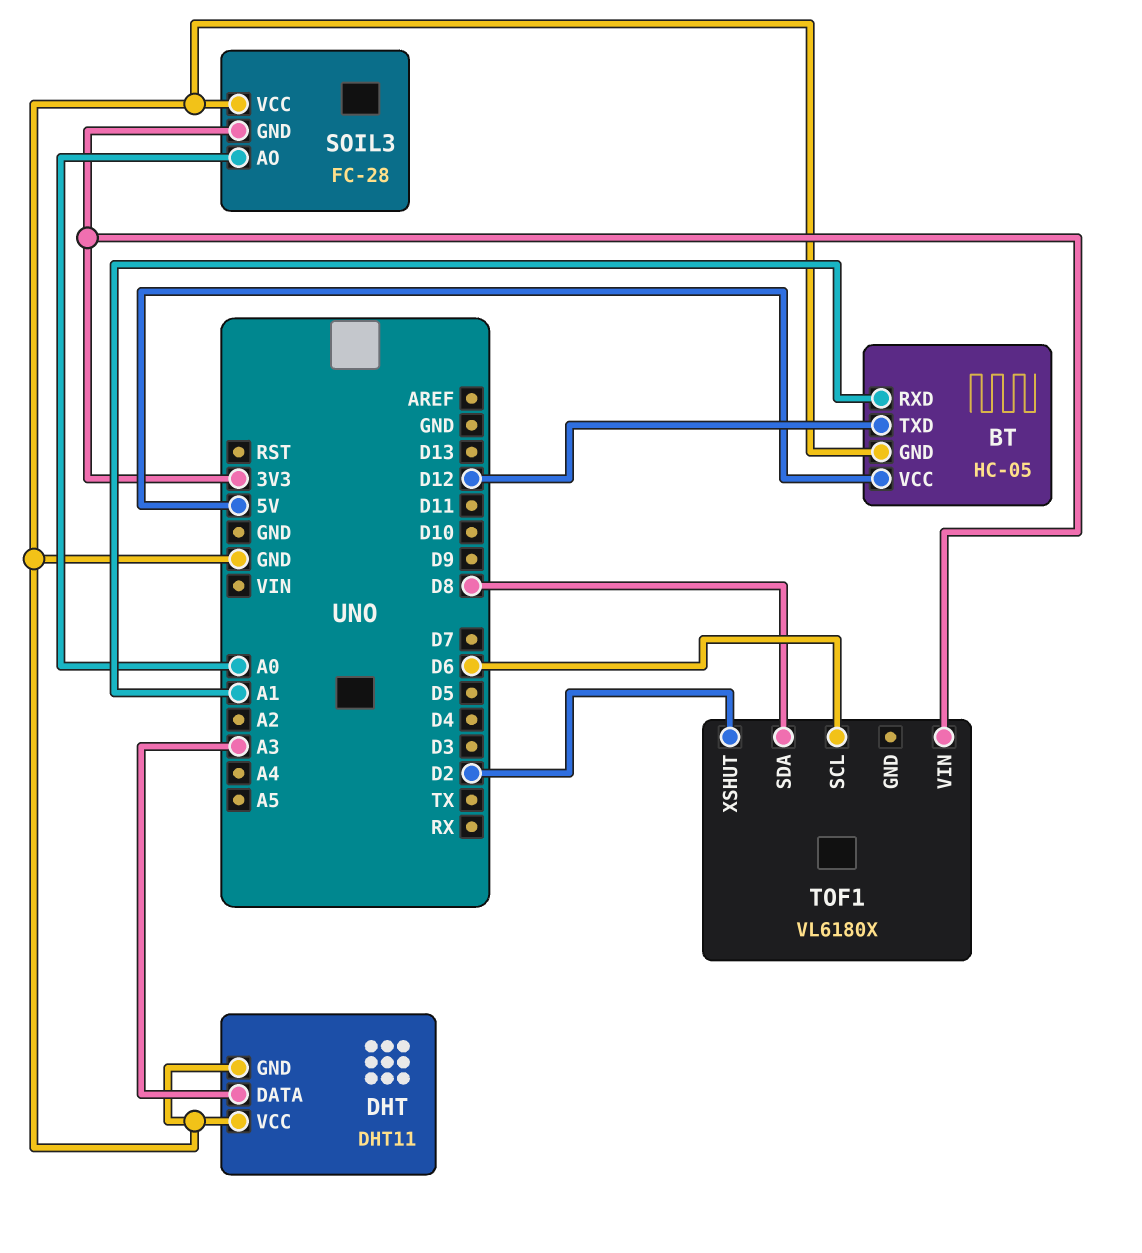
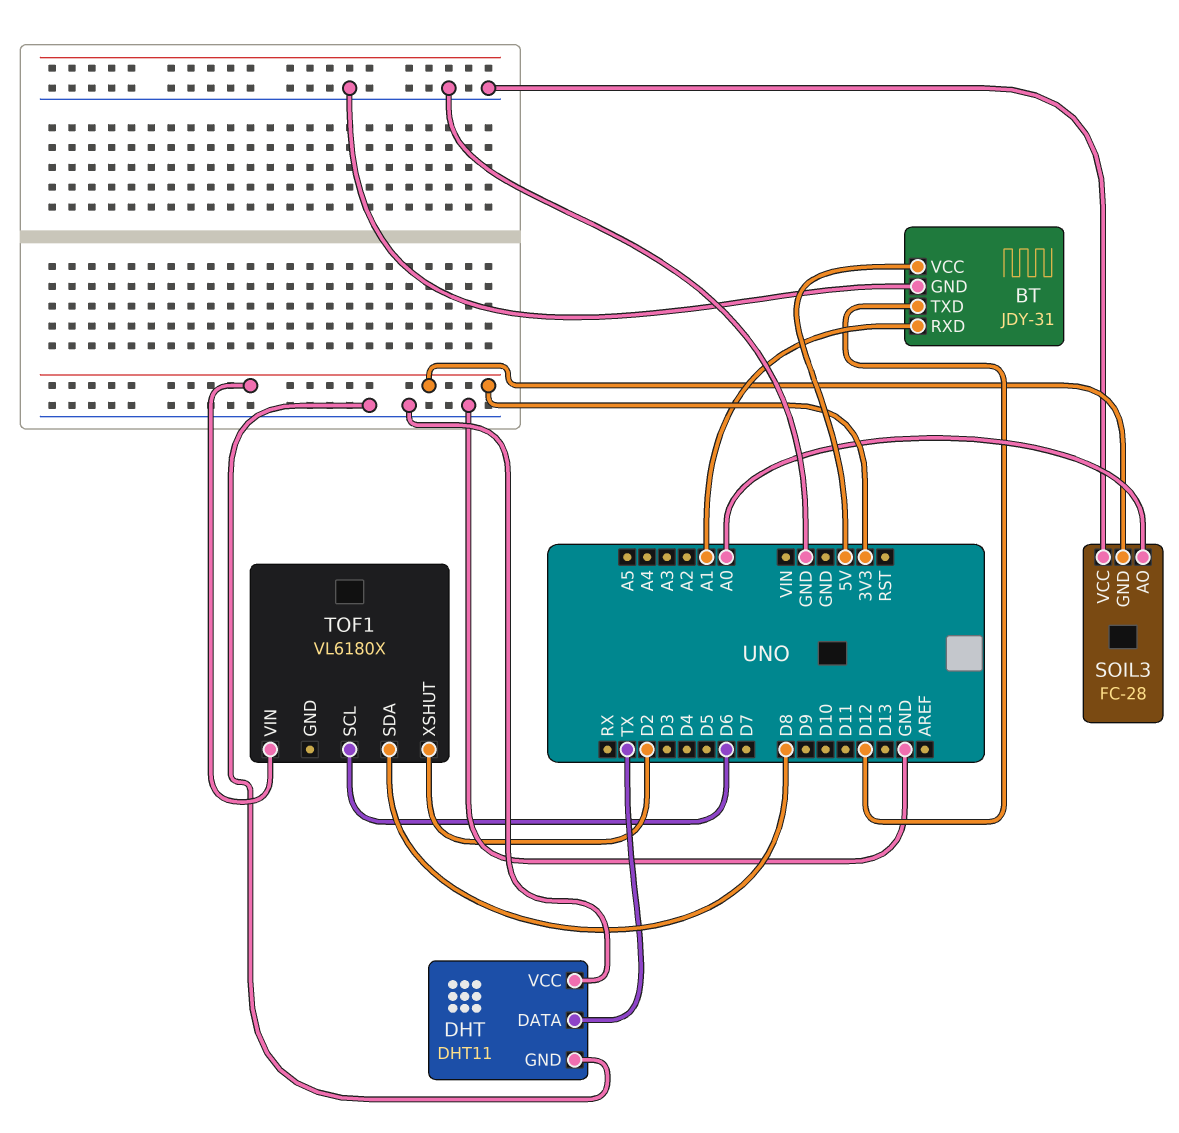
BT: HC-05 -> JDY-31
DHT pin DATA: A3 -> TX

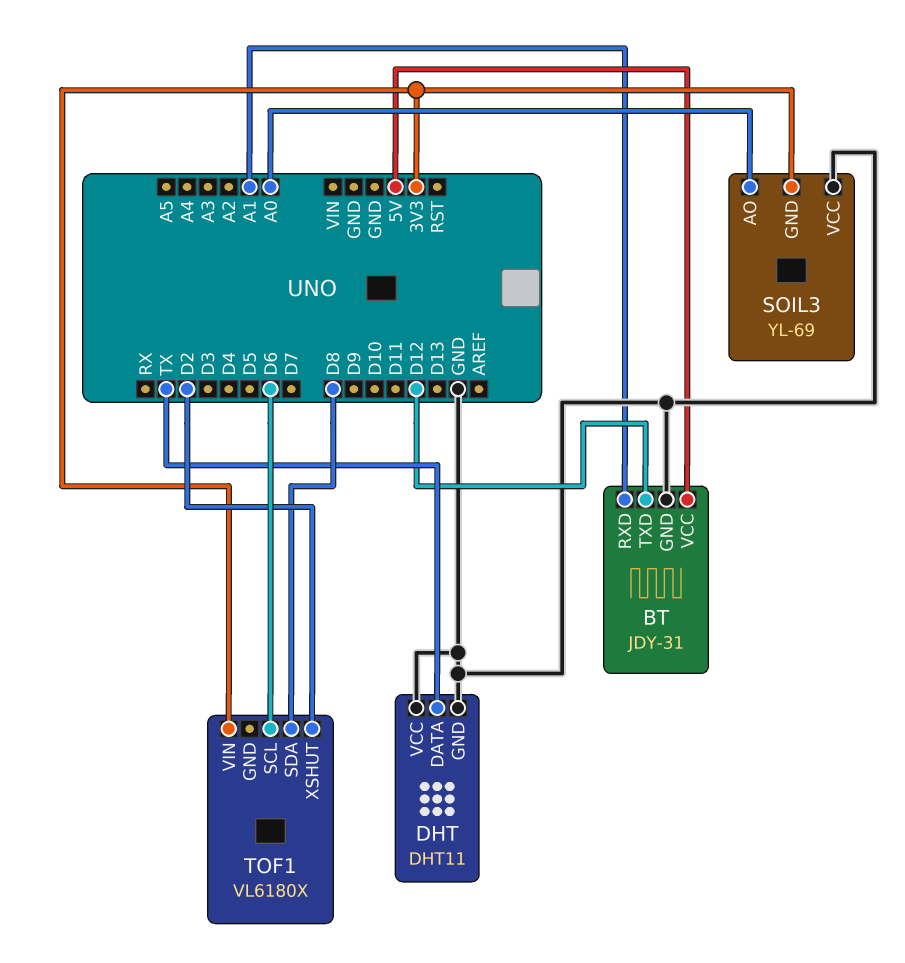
SOIL3: FC-28 -> YL-69

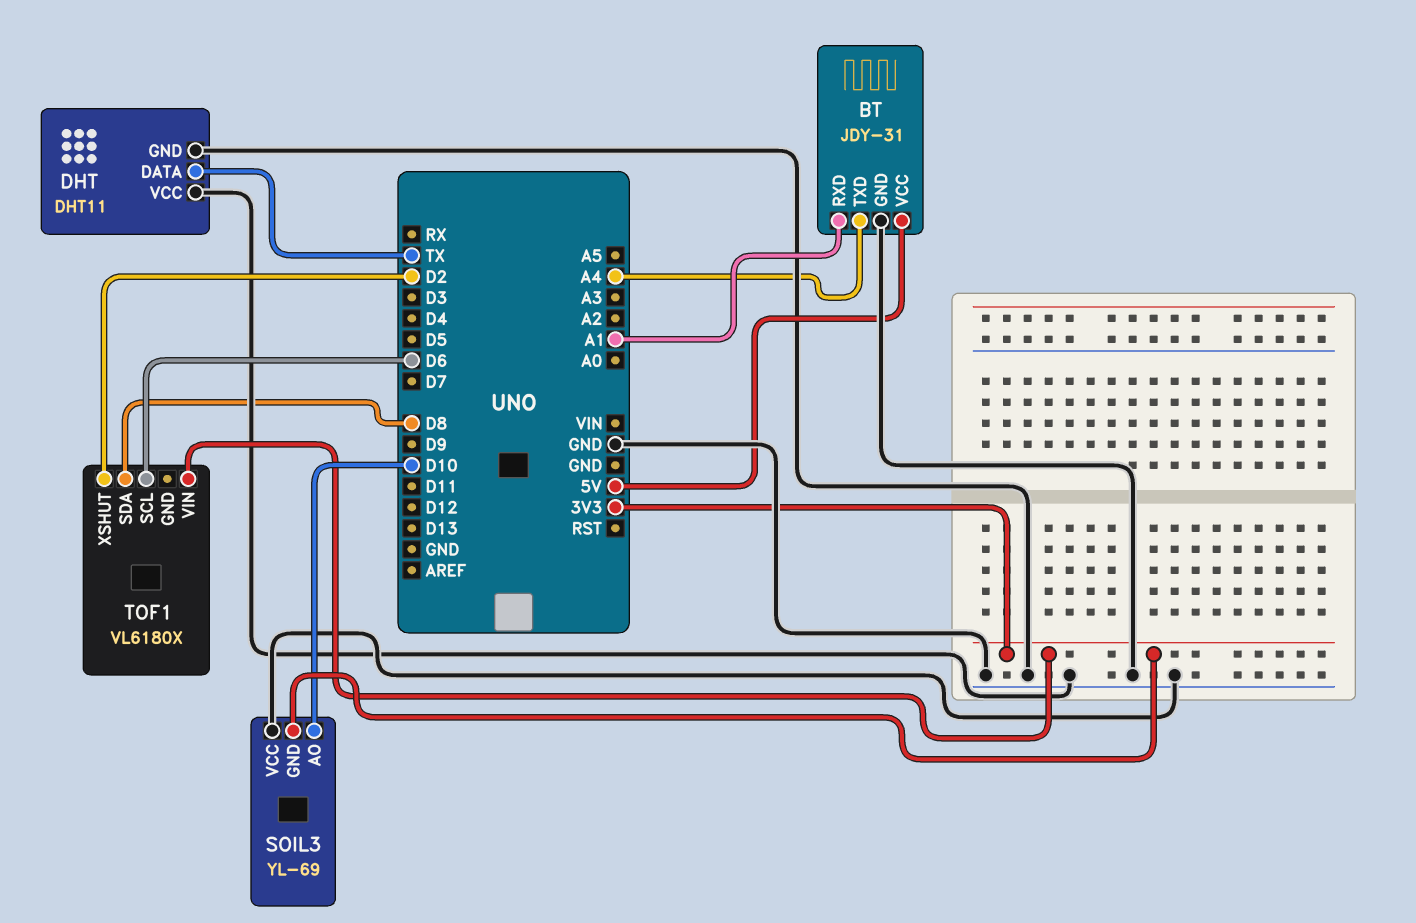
BT pin TXD: D12 -> A4
SOIL3 pin AO: A0 -> D10

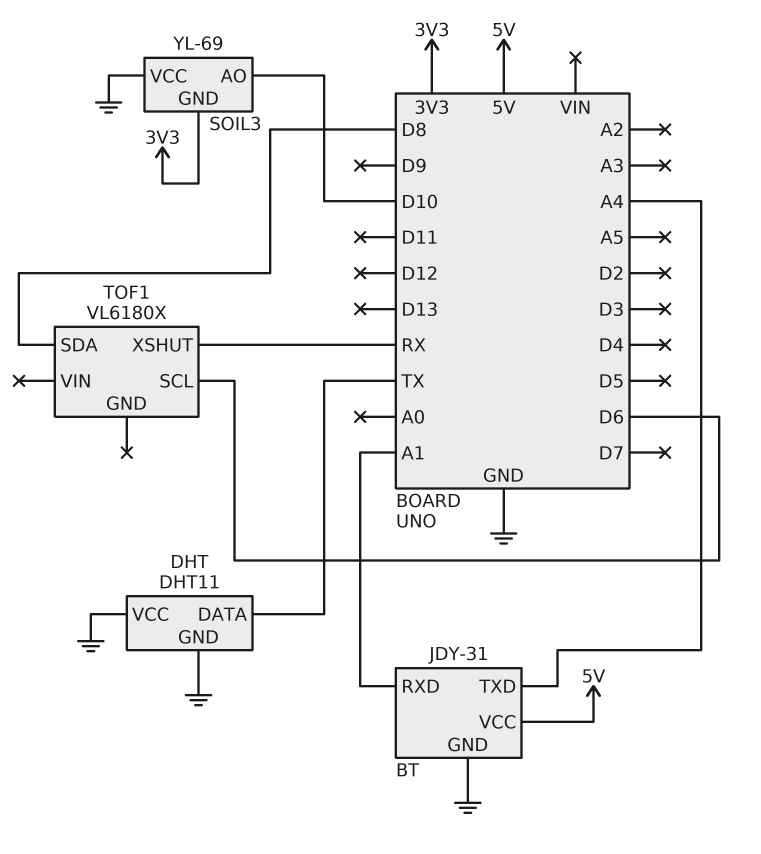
TOF1 pin VIN: 3V3 -> none
TOF1 pin XSHUT: D2 -> RX

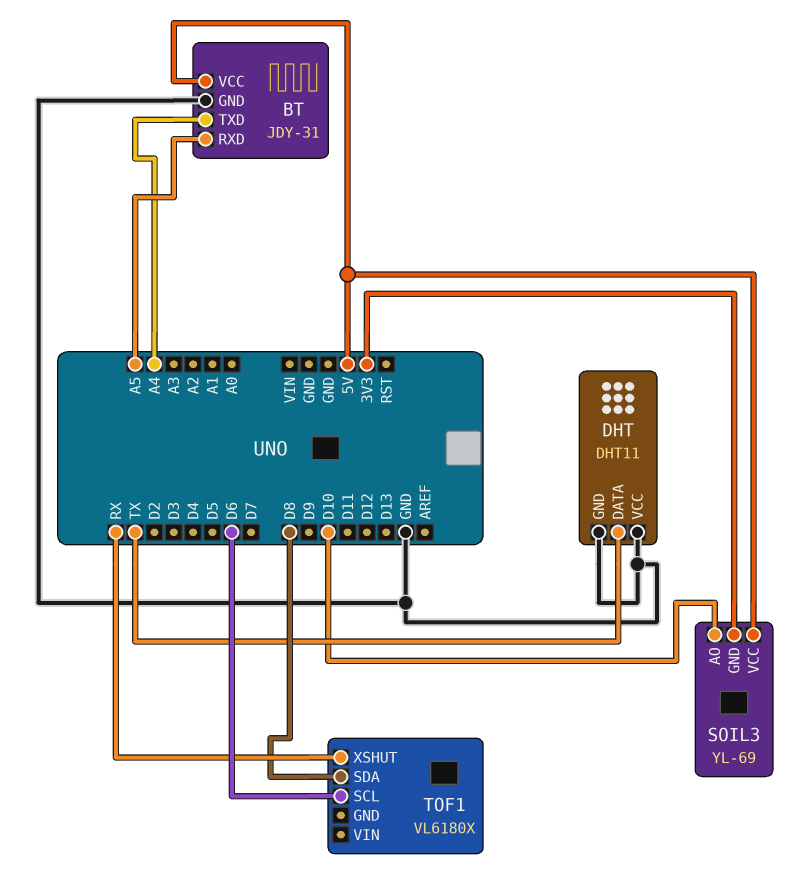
BT pin RXD: A1 -> A5
SOIL3 pin VCC: GND -> 5V

